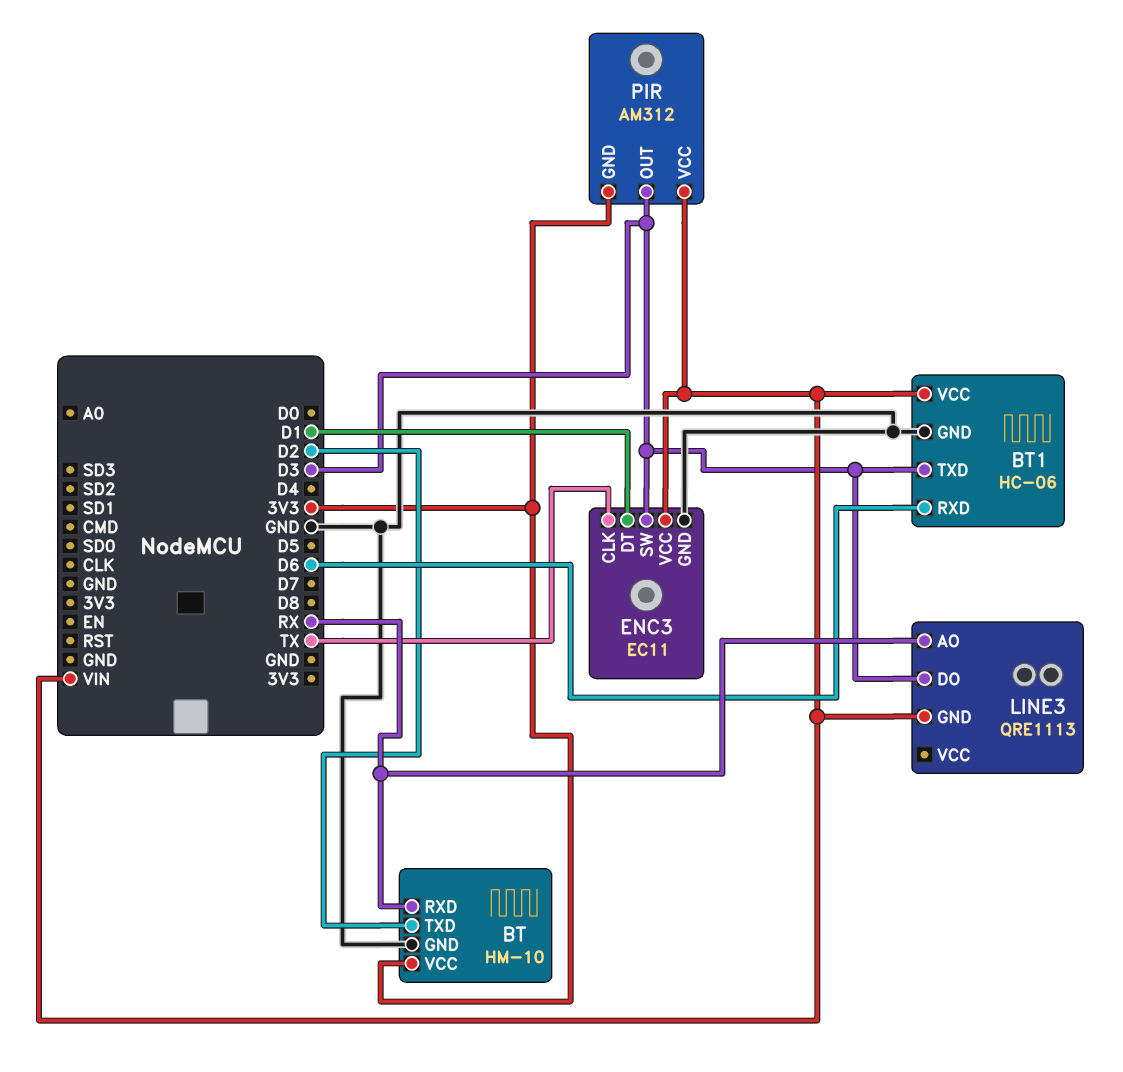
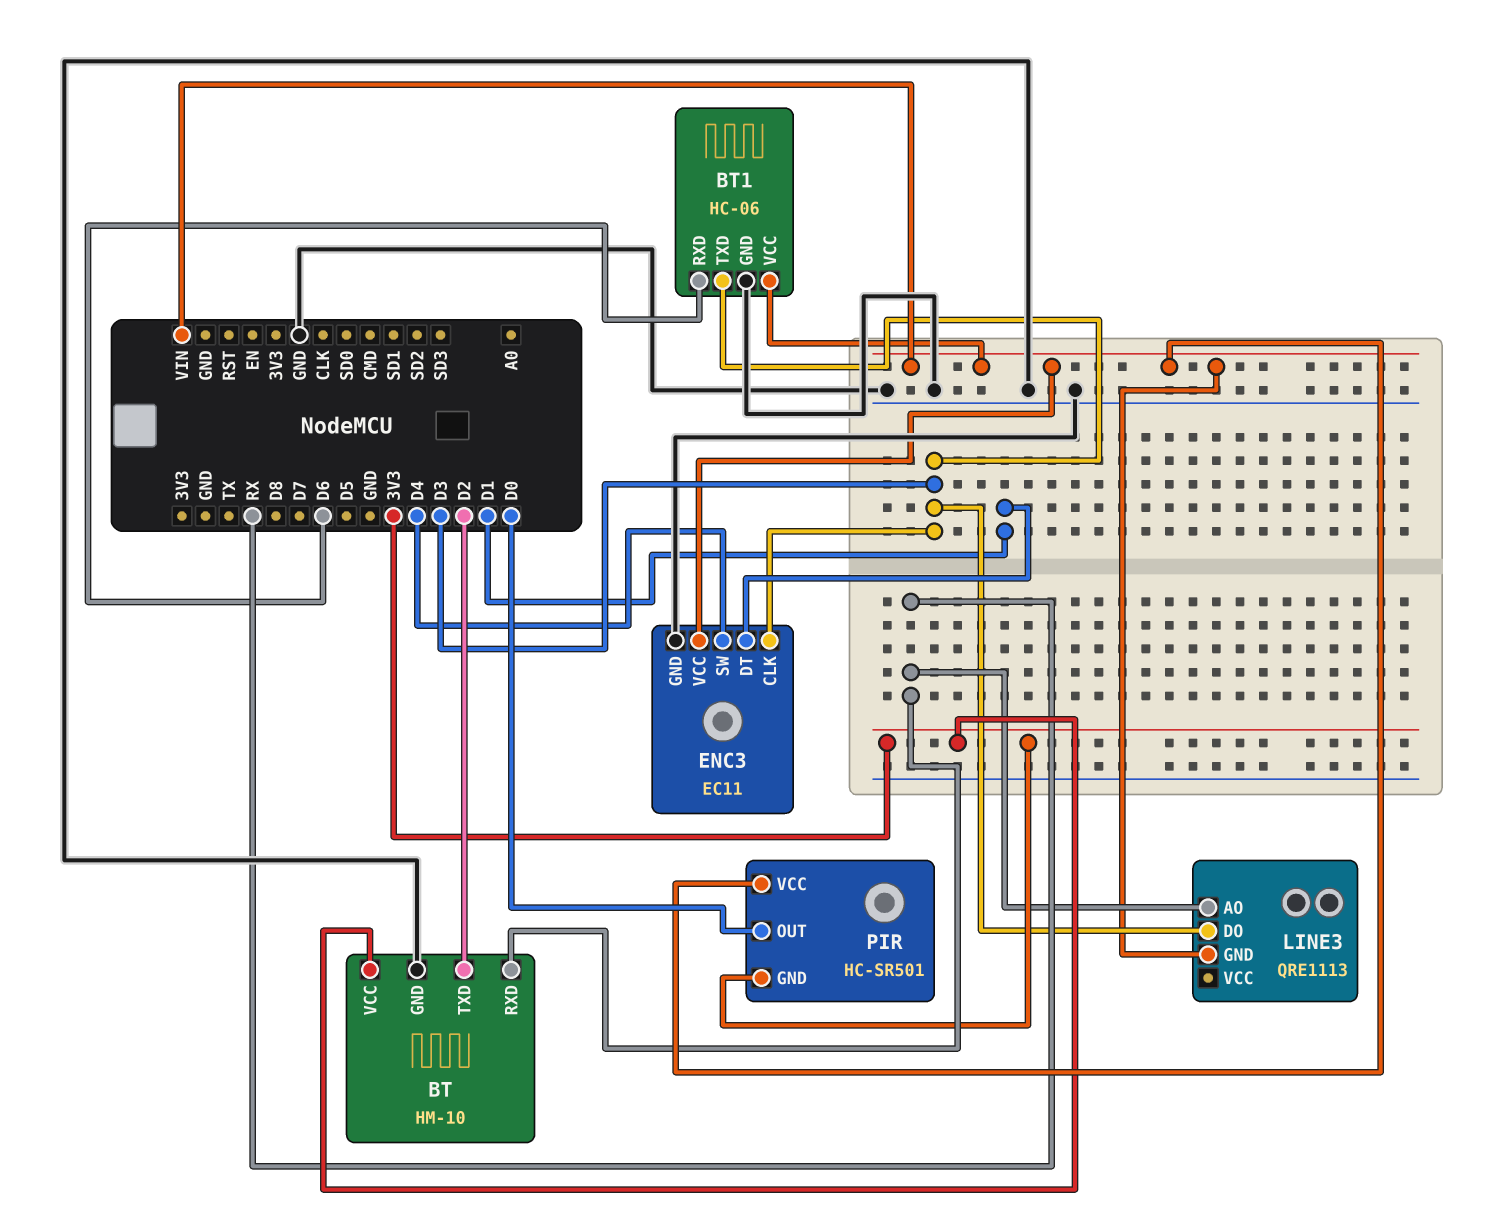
ENC3 pin CLK: TX -> D3
ENC3 pin SW: D3 -> D4
PIR: AM312 -> HC-SR501
PIR pin OUT: D3 -> D0

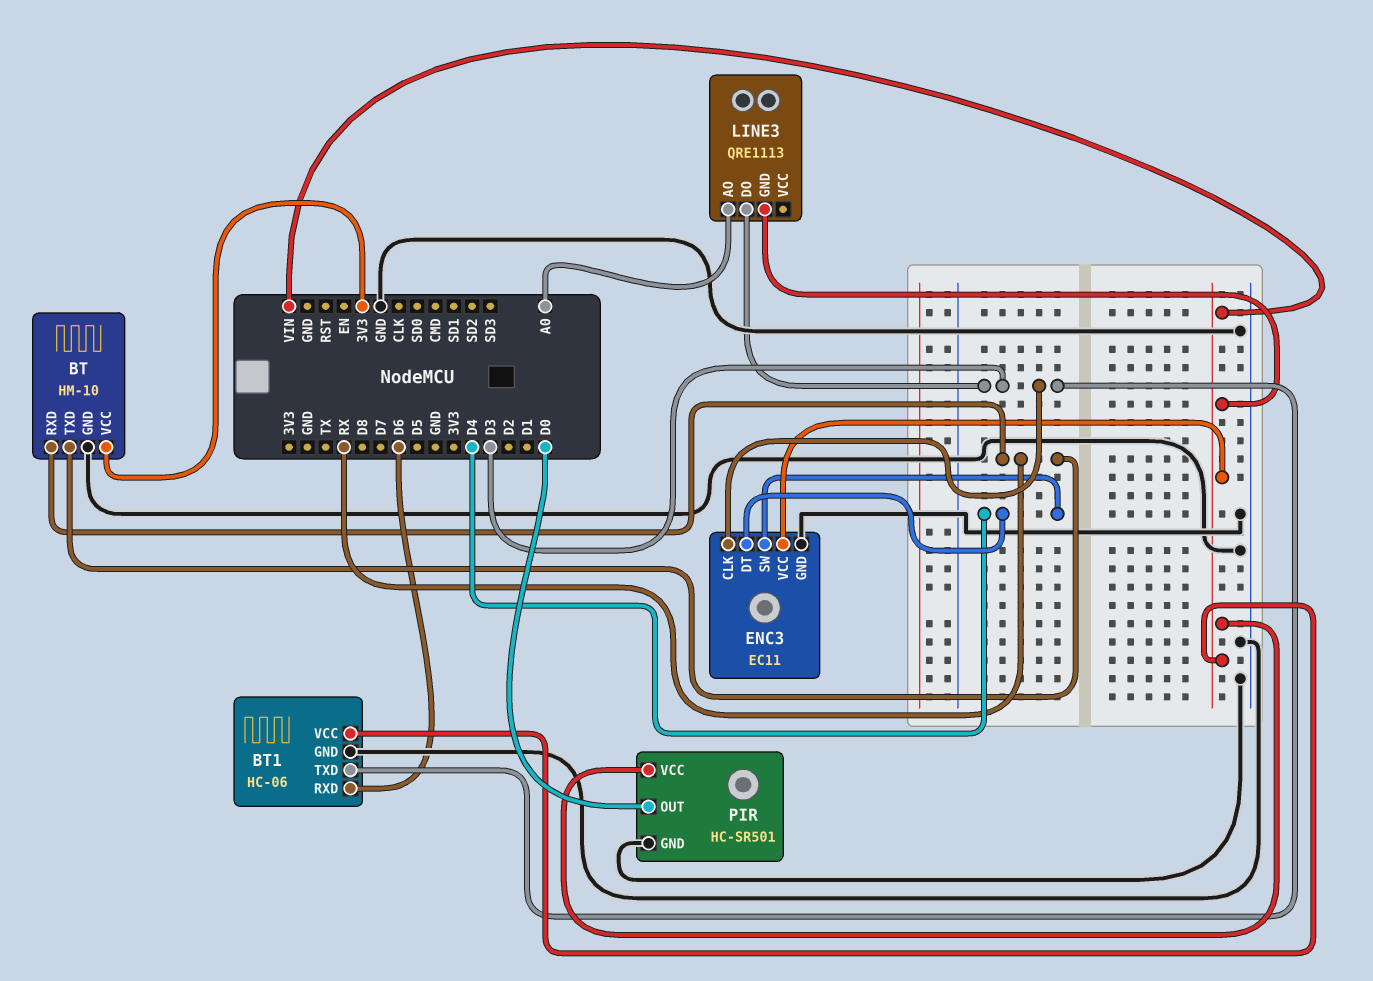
BT pin TXD: D2 -> RX
ENC3 pin DT: D1 -> D4
LINE3 pin AO: RX -> A0
PIR pin GND: 3V3 -> GND

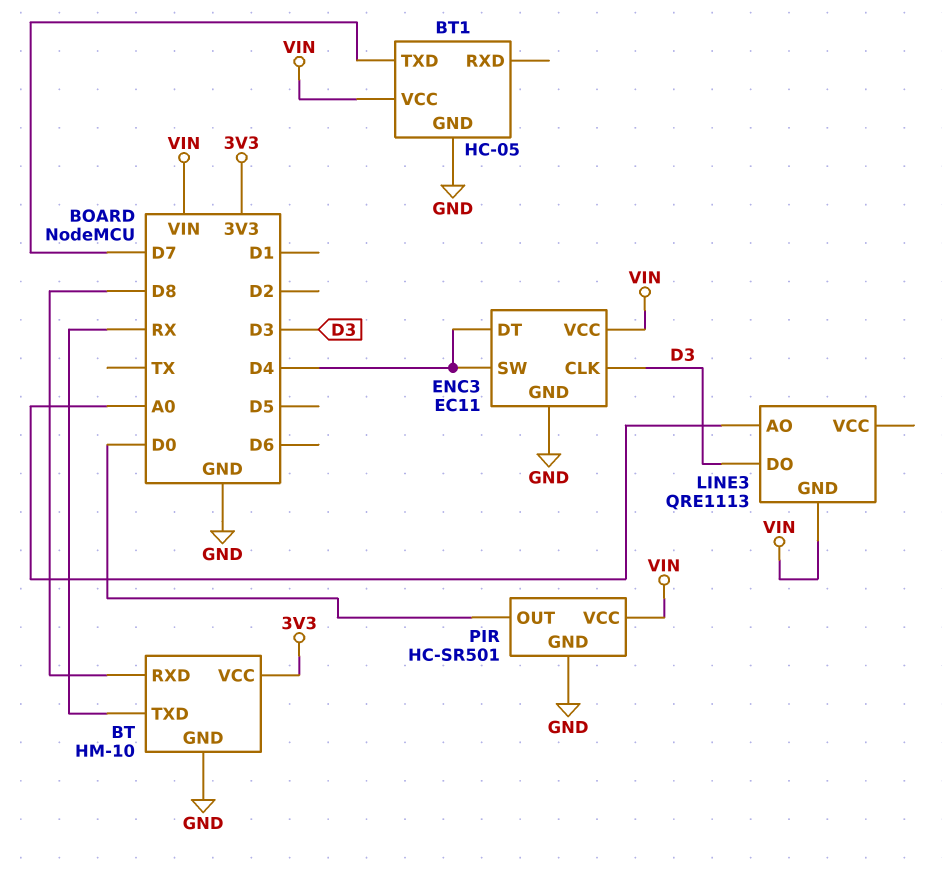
BT pin RXD: RX -> D8
BT1: HC-06 -> HC-05
BT1 pin RXD: D6 -> none
BT1 pin TXD: D3 -> D7

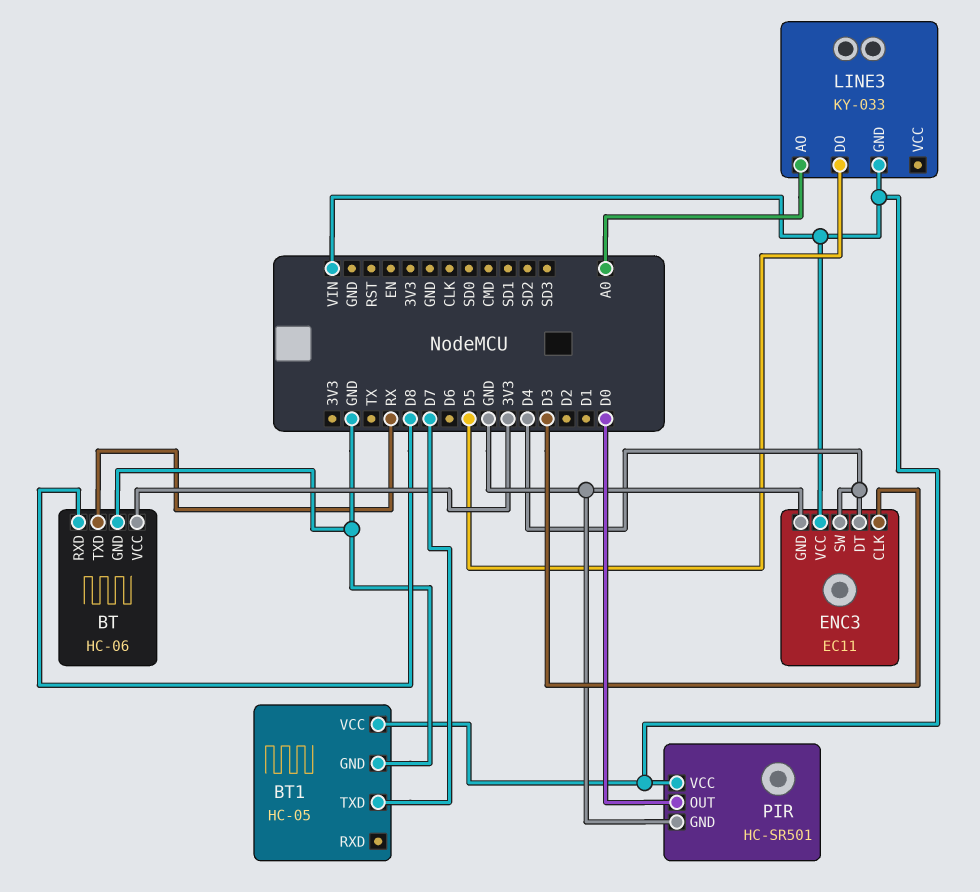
BT: HM-10 -> HC-06
LINE3: QRE1113 -> KY-033
LINE3 pin DO: D3 -> D5

